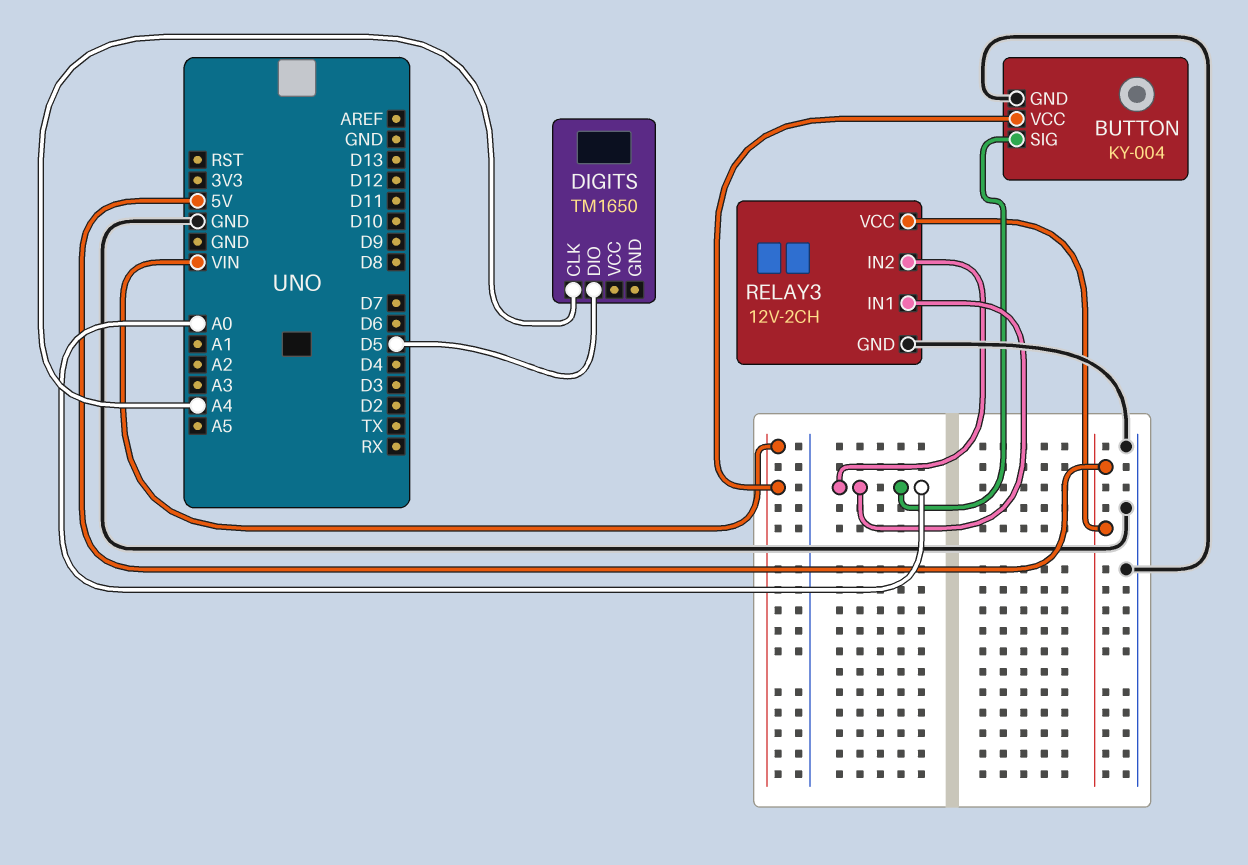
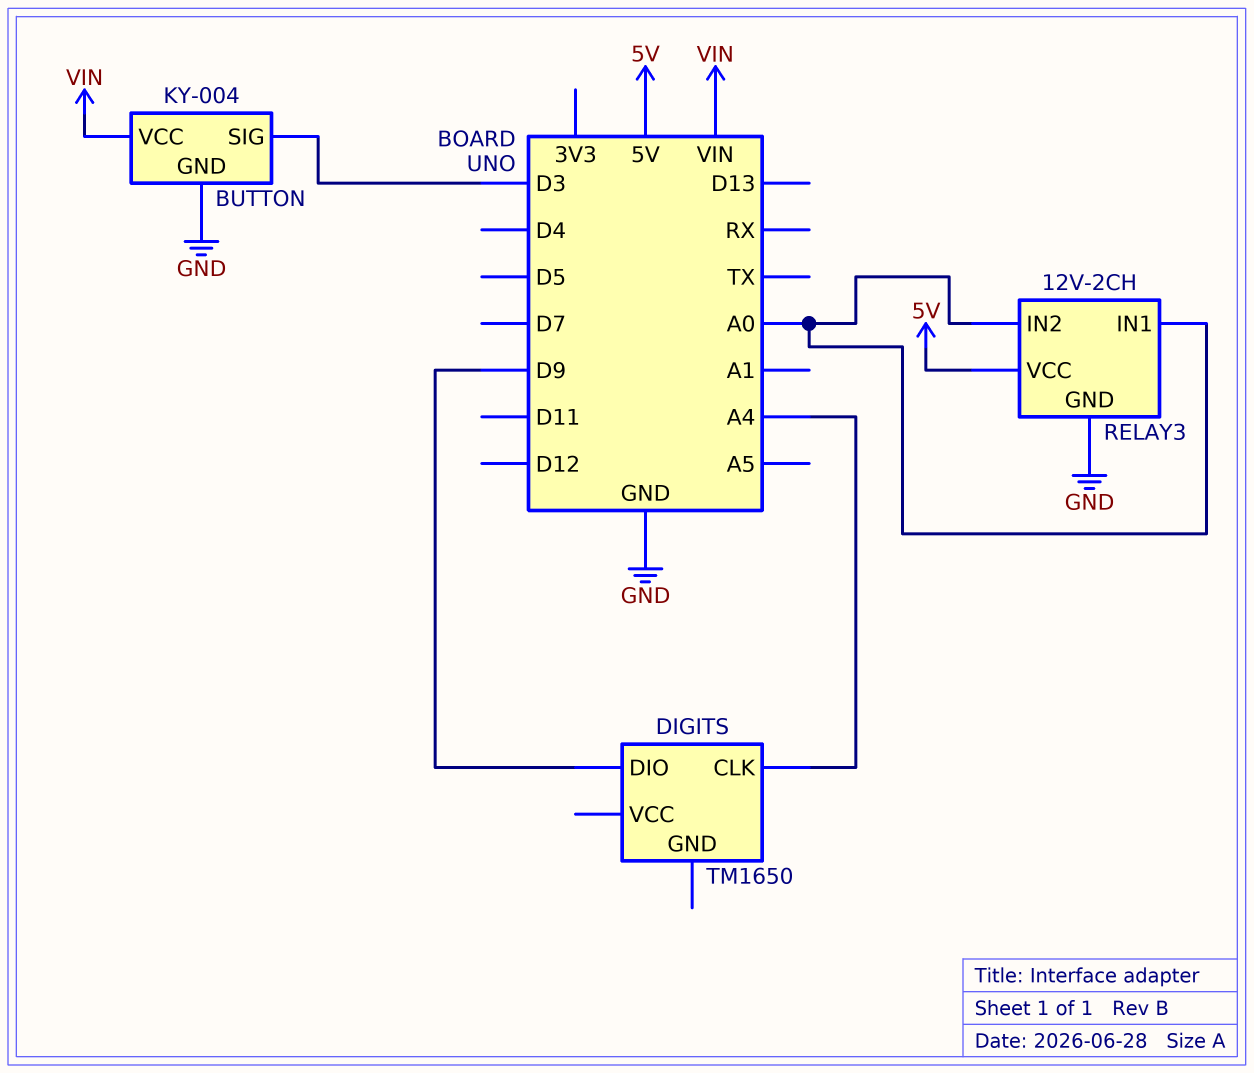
BUTTON pin SIG: A0 -> D3
DIGITS pin DIO: D5 -> D9

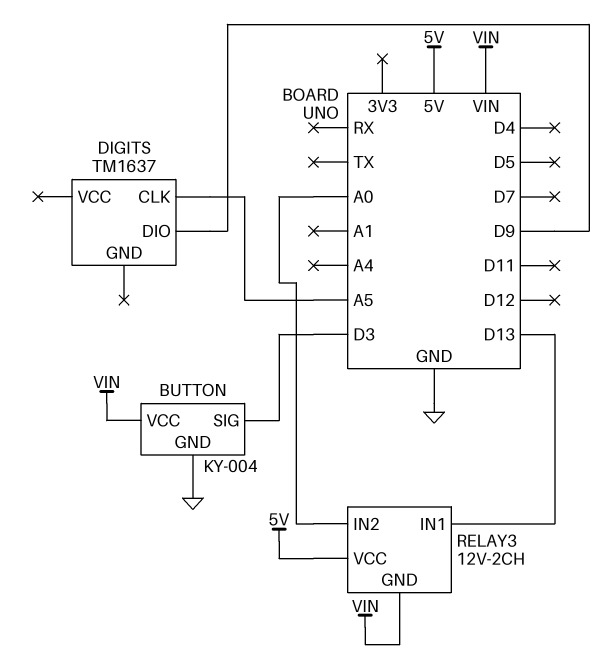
DIGITS: TM1650 -> TM1637
DIGITS pin CLK: A4 -> A5
RELAY3 pin GND: GND -> VIN
RELAY3 pin IN1: A0 -> D13

